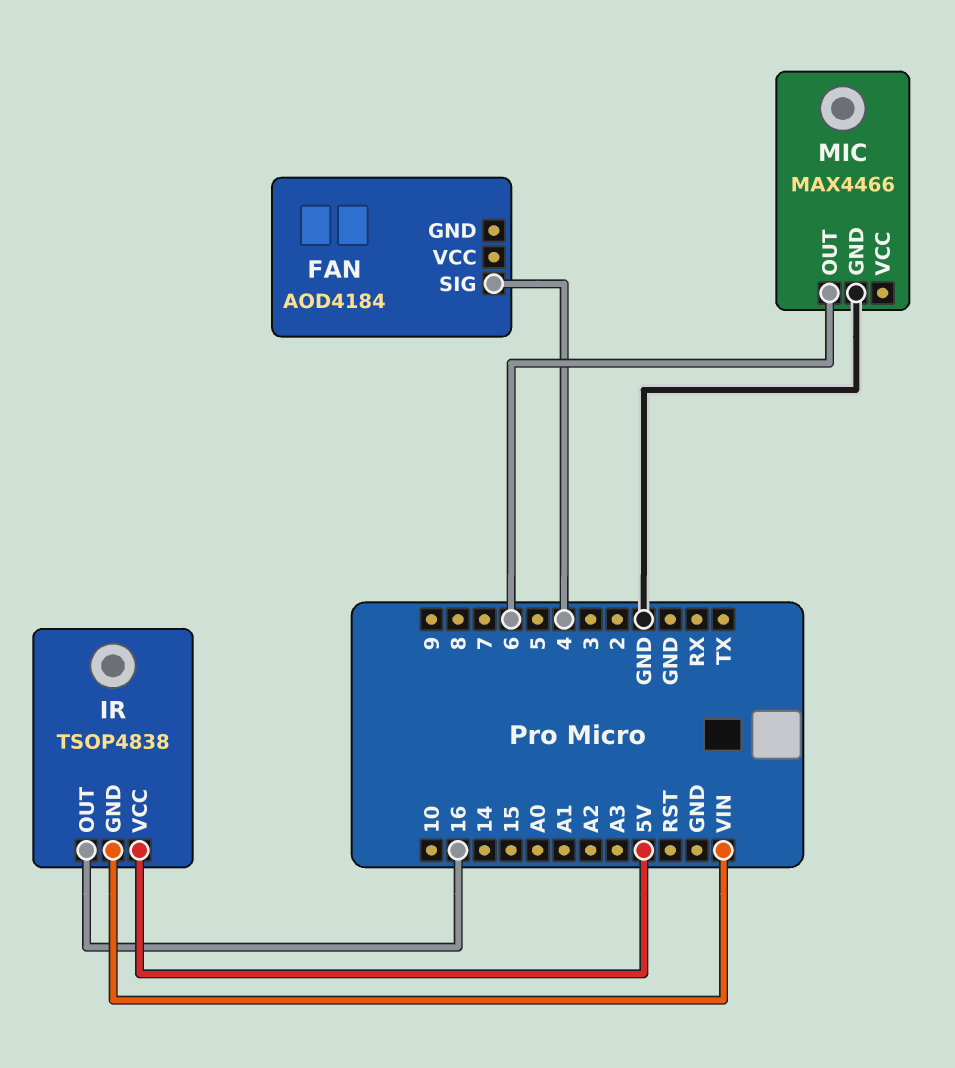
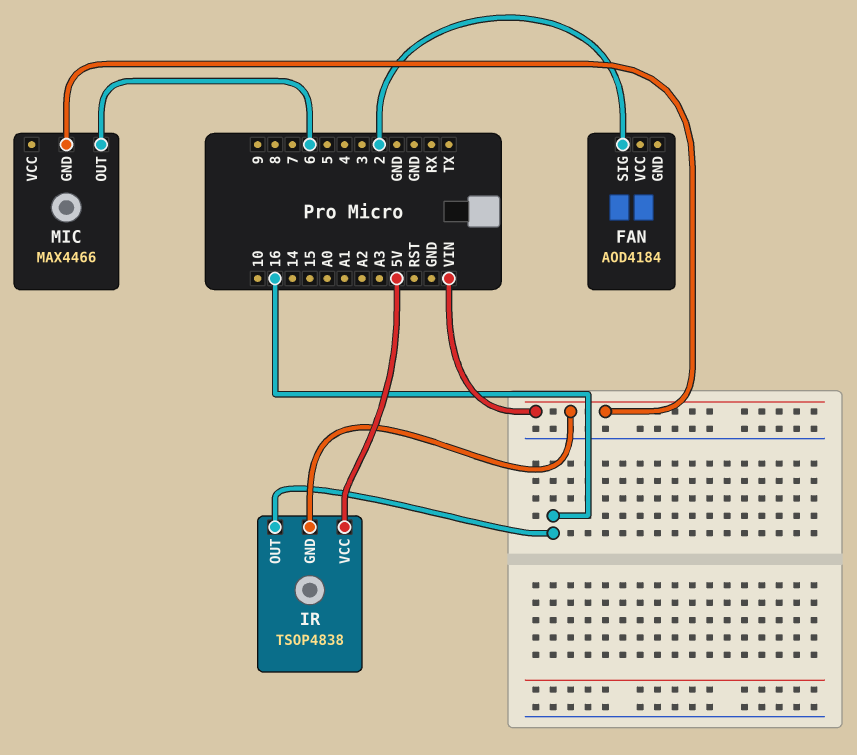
FAN pin SIG: 4 -> 2
MIC pin GND: GND -> VIN

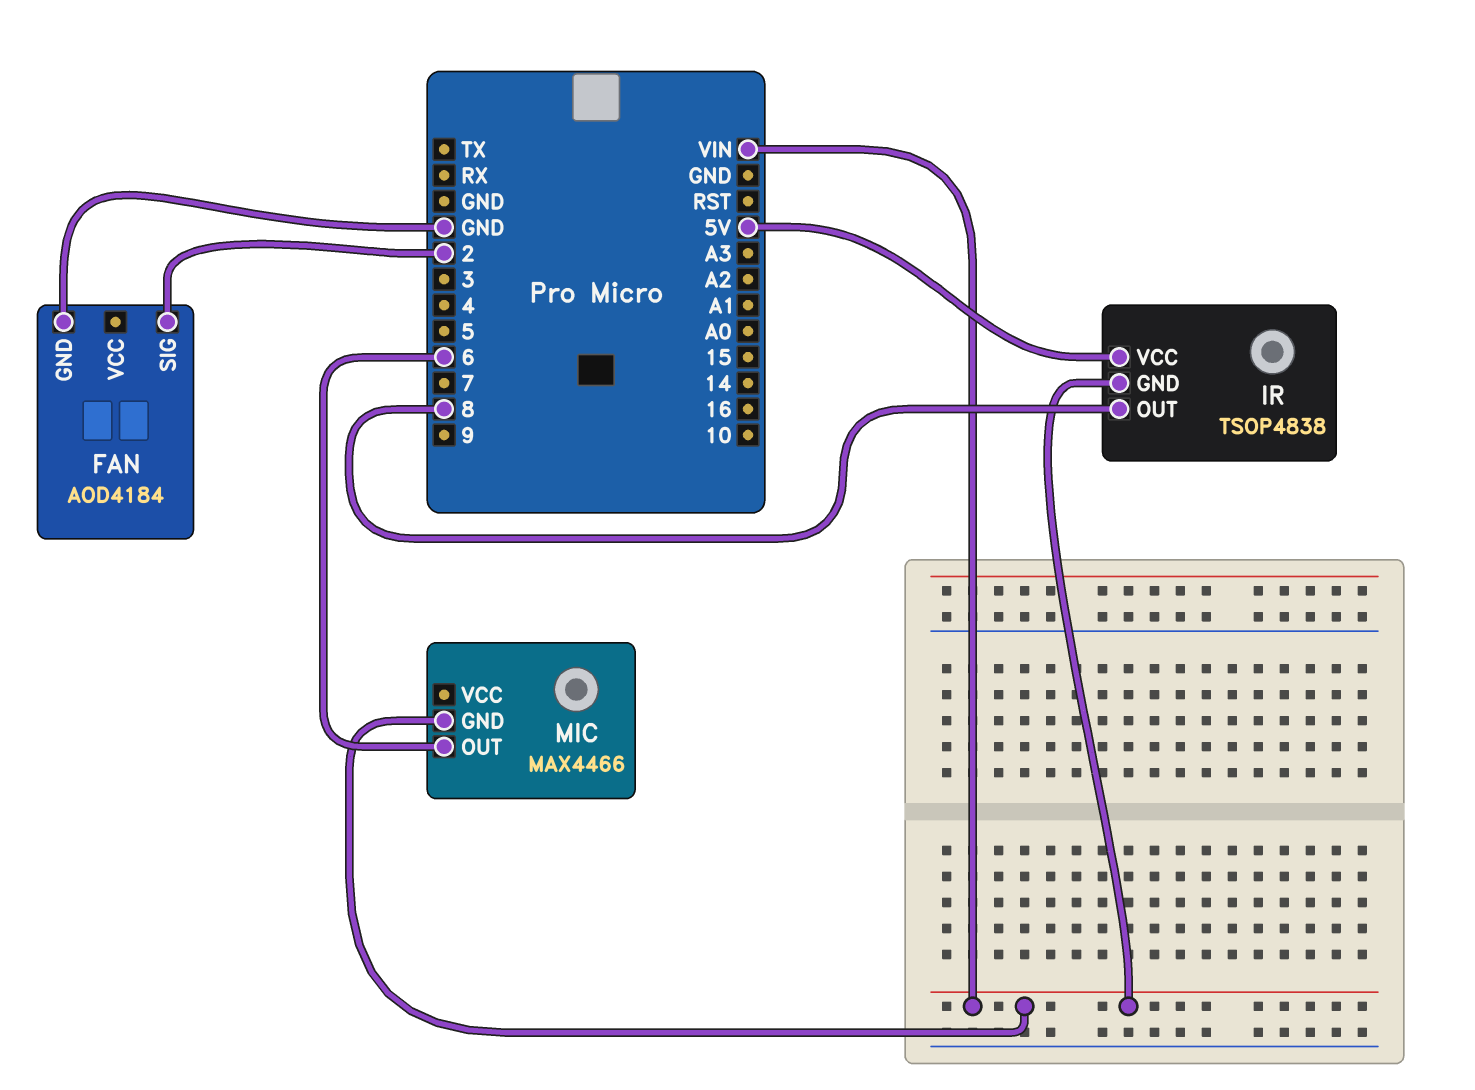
FAN pin GND: none -> GND
IR pin OUT: 16 -> 8

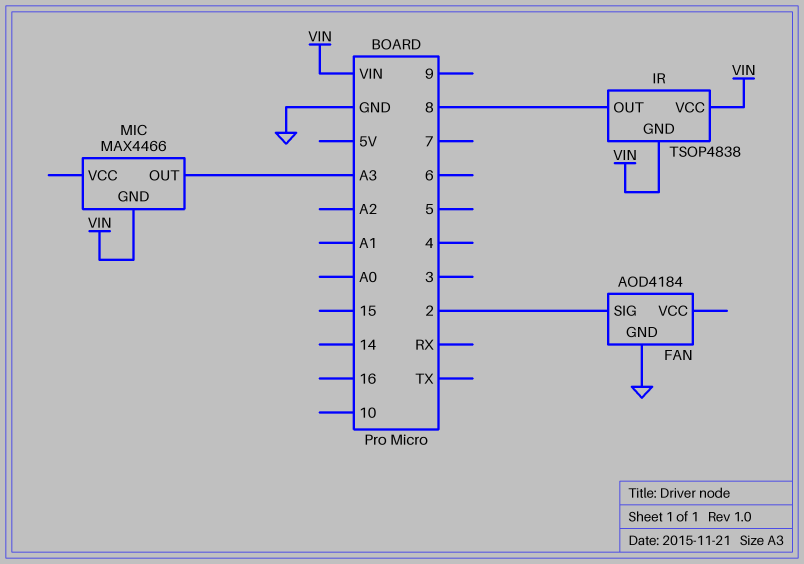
IR pin VCC: 5V -> VIN
MIC pin OUT: 6 -> A3

